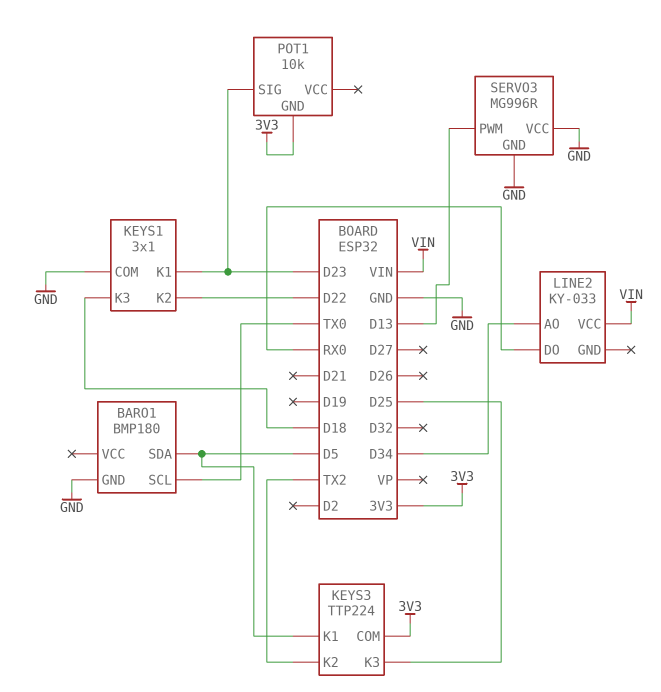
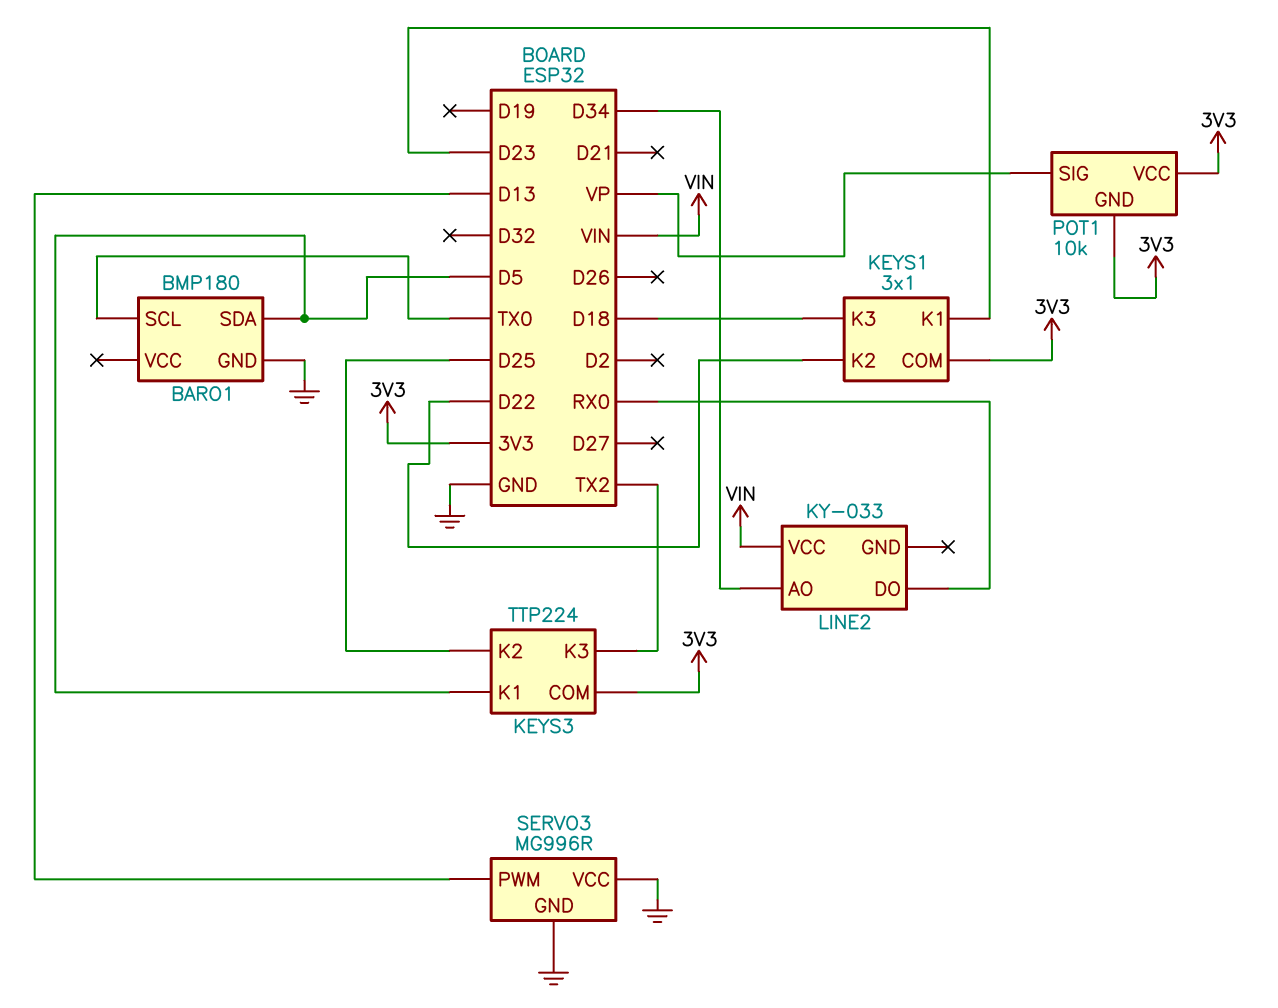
KEYS1 pin COM: GND -> 3V3
KEYS3 pin K2: TX2 -> D25
KEYS3 pin K3: D25 -> TX2
POT1 pin SIG: D23 -> VP
POT1 pin VCC: none -> 3V3

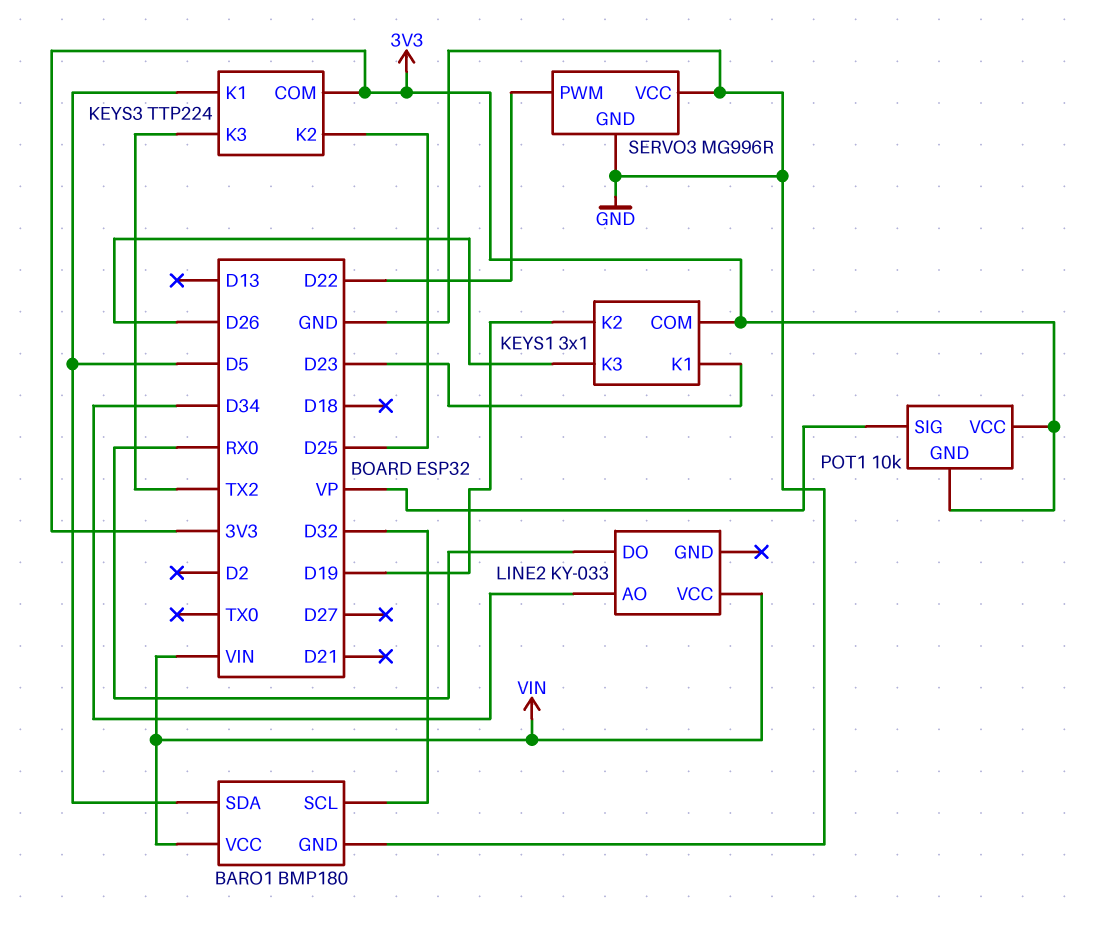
BARO1 pin SCL: TX0 -> D32
BARO1 pin VCC: none -> VIN
KEYS1 pin K2: D22 -> D19
KEYS1 pin K3: D18 -> D26
SERVO3 pin PWM: D13 -> D22

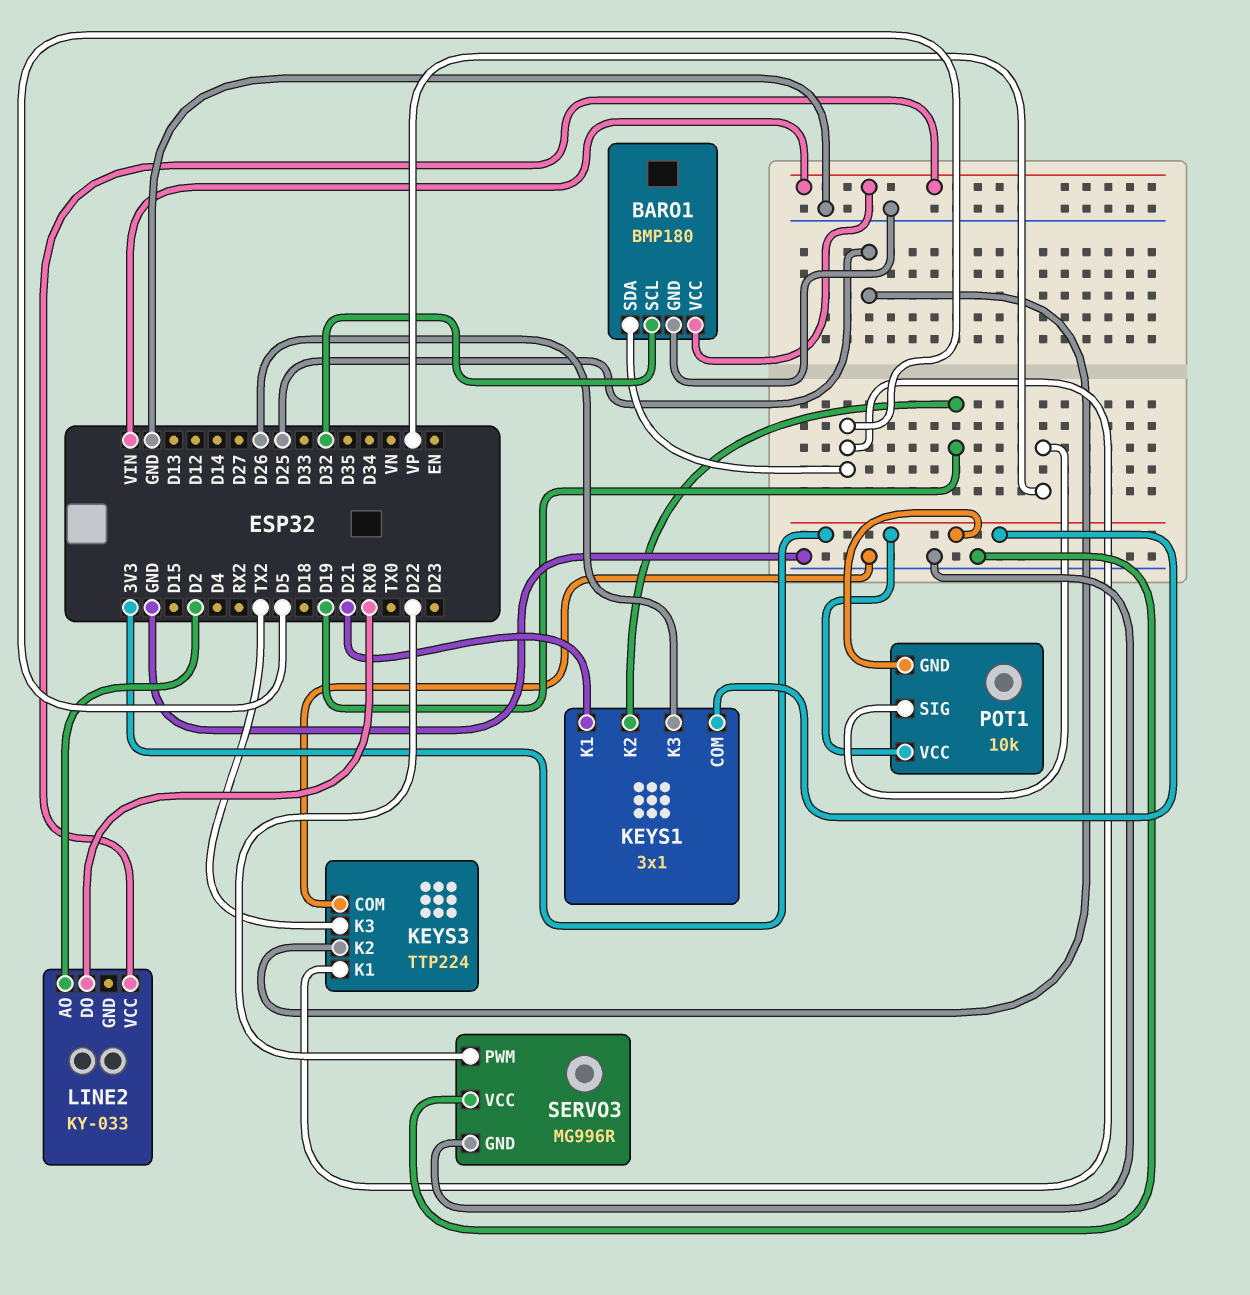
KEYS1 pin K1: D23 -> D21
KEYS3 pin COM: 3V3 -> GND
LINE2 pin AO: D34 -> D2

